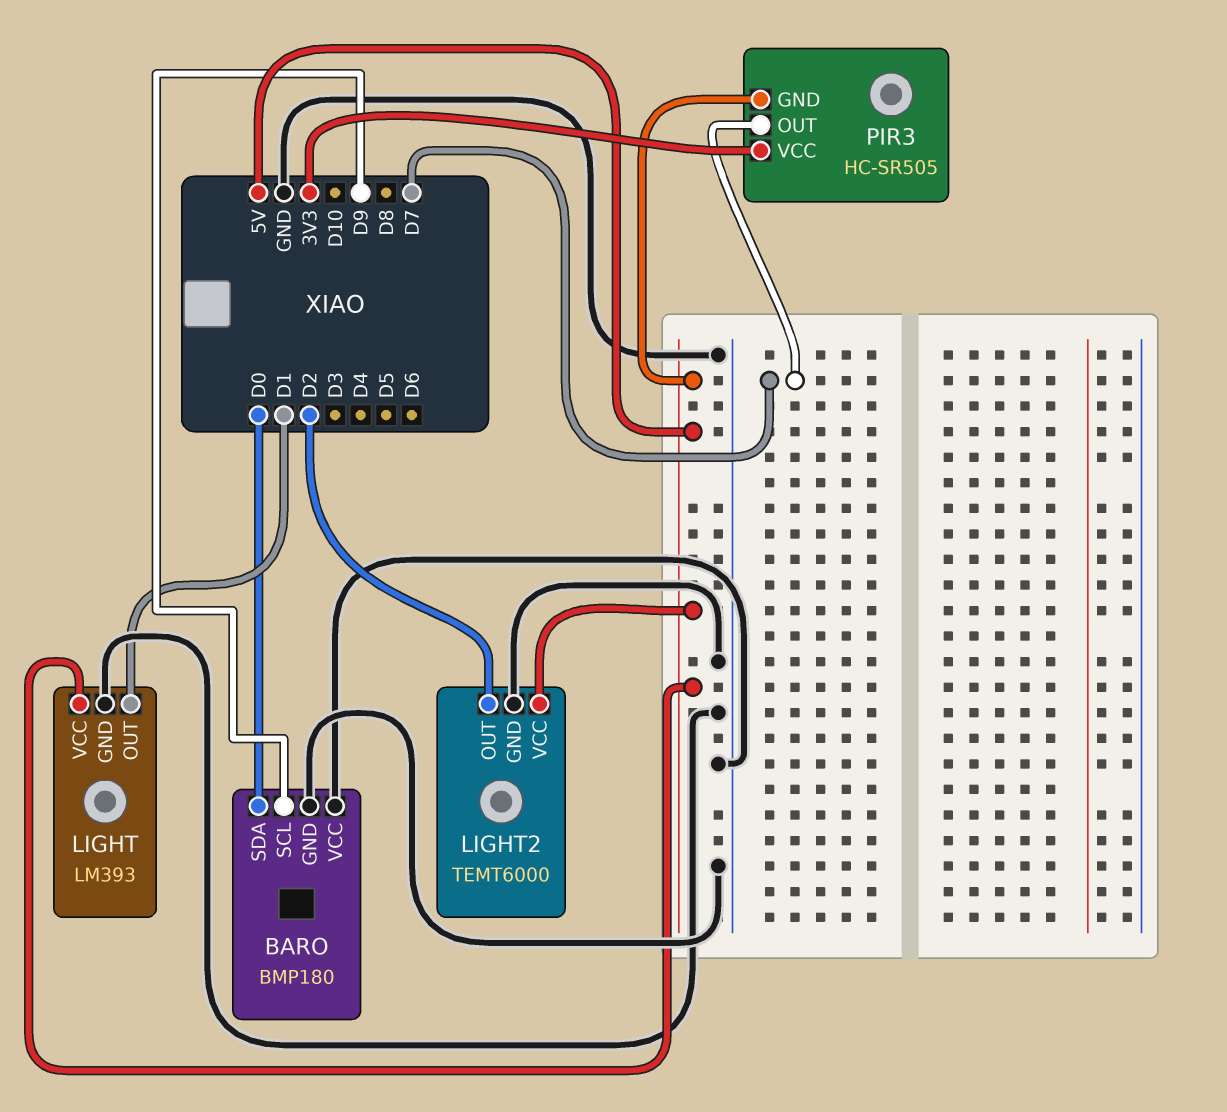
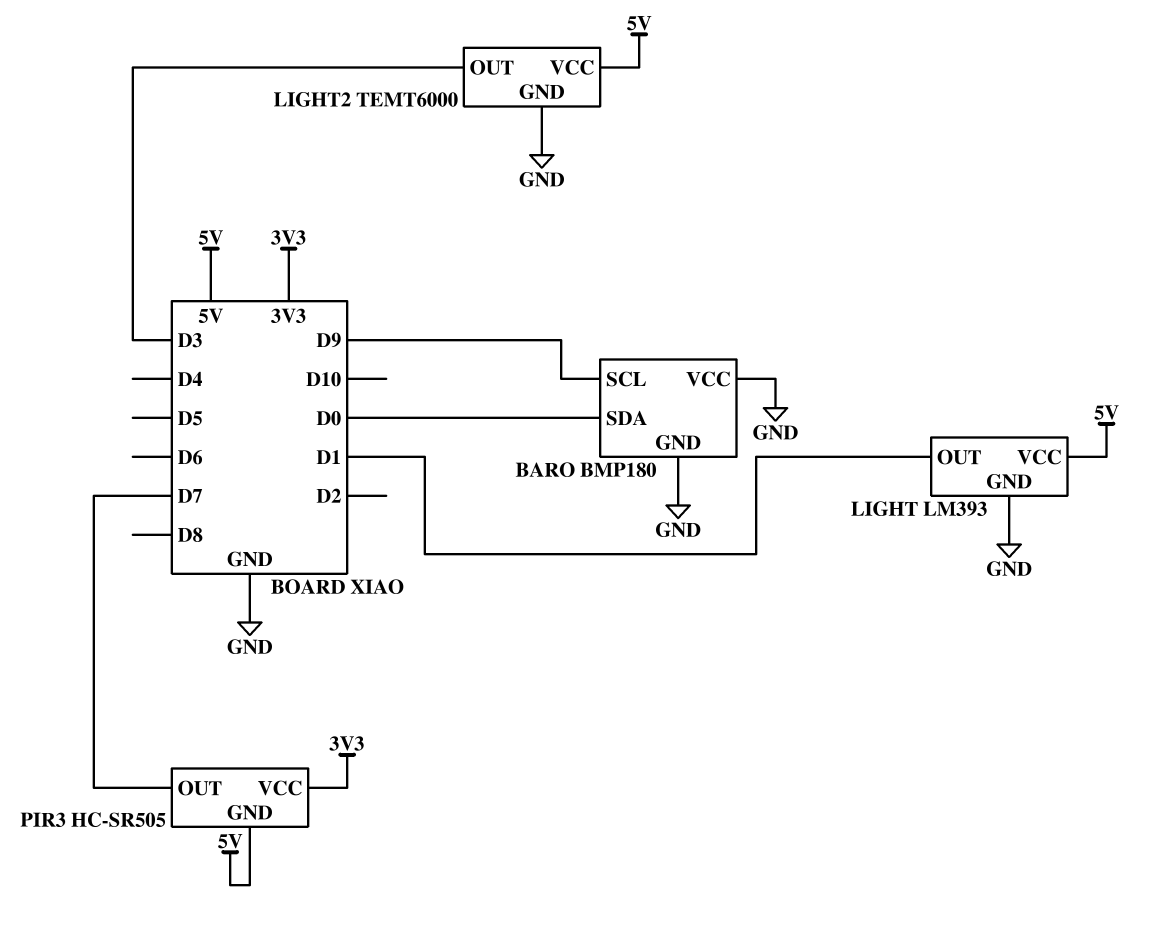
LIGHT2 pin OUT: D2 -> D3

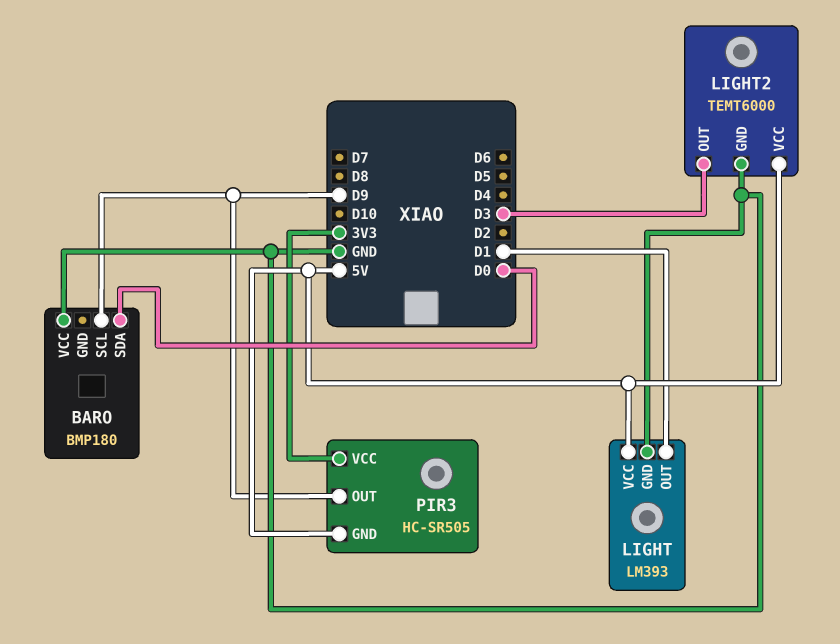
BARO pin GND: GND -> none
PIR3 pin OUT: D7 -> D9

